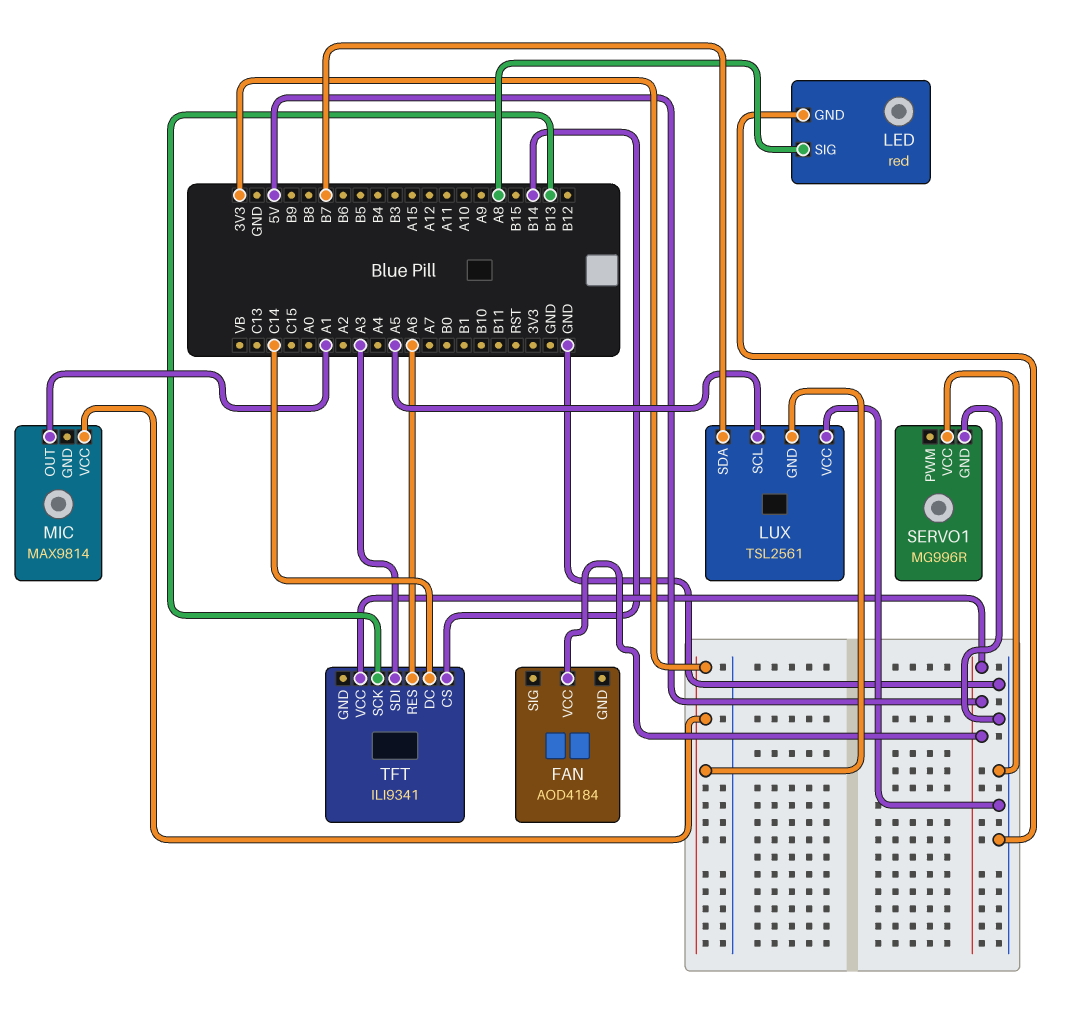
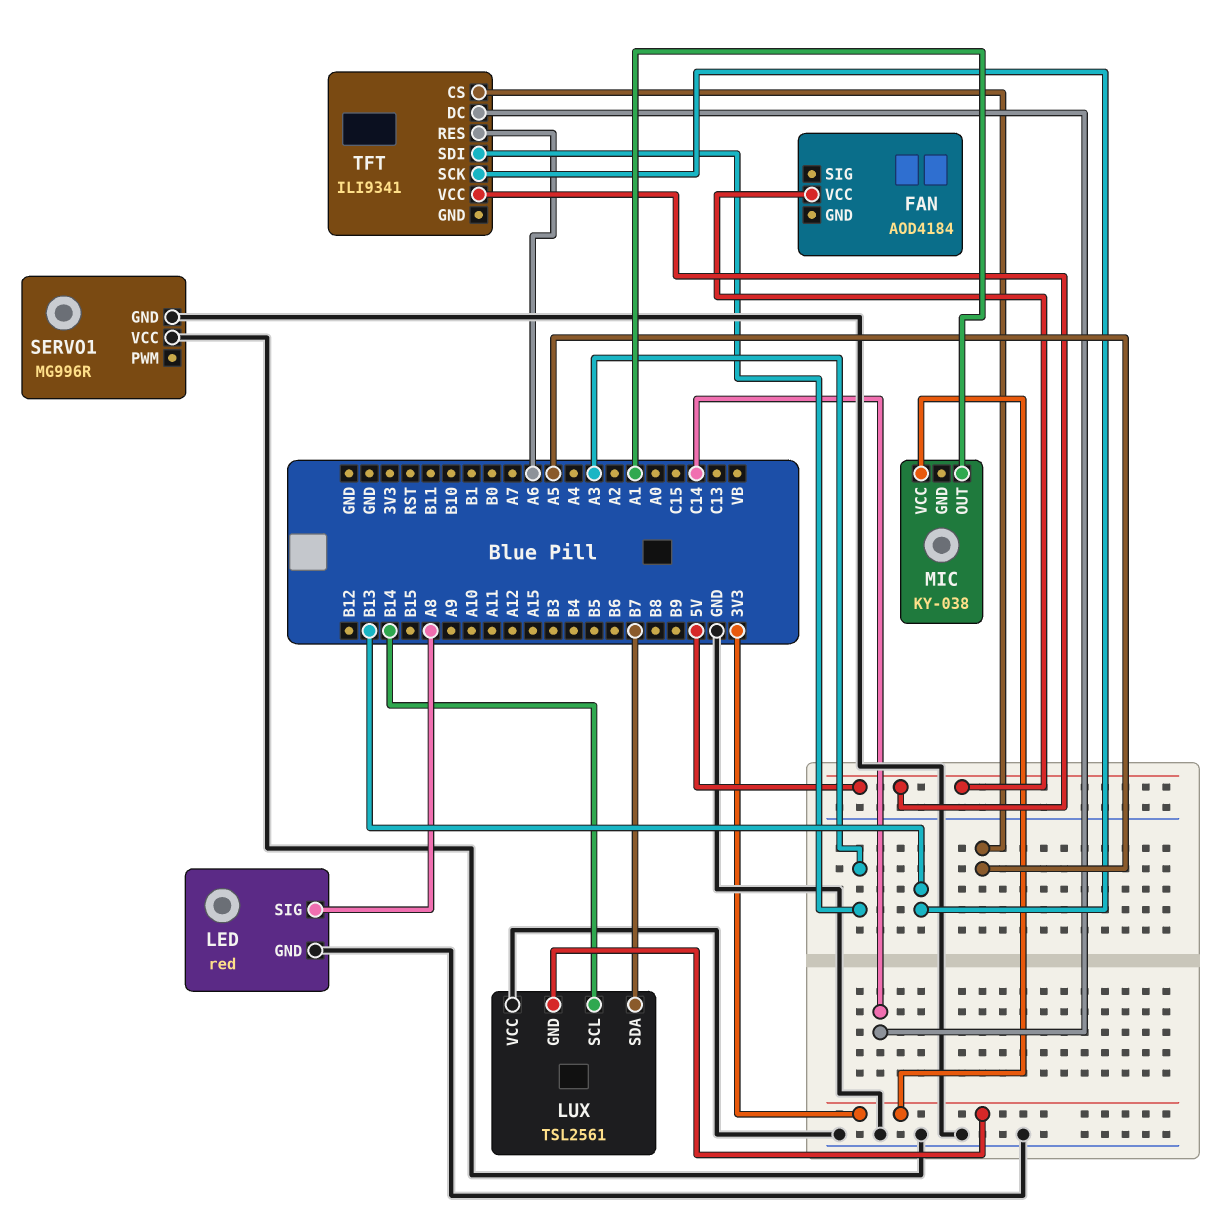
LUX pin SCL: A5 -> B14
MIC: MAX9814 -> KY-038
TFT pin CS: B14 -> A5

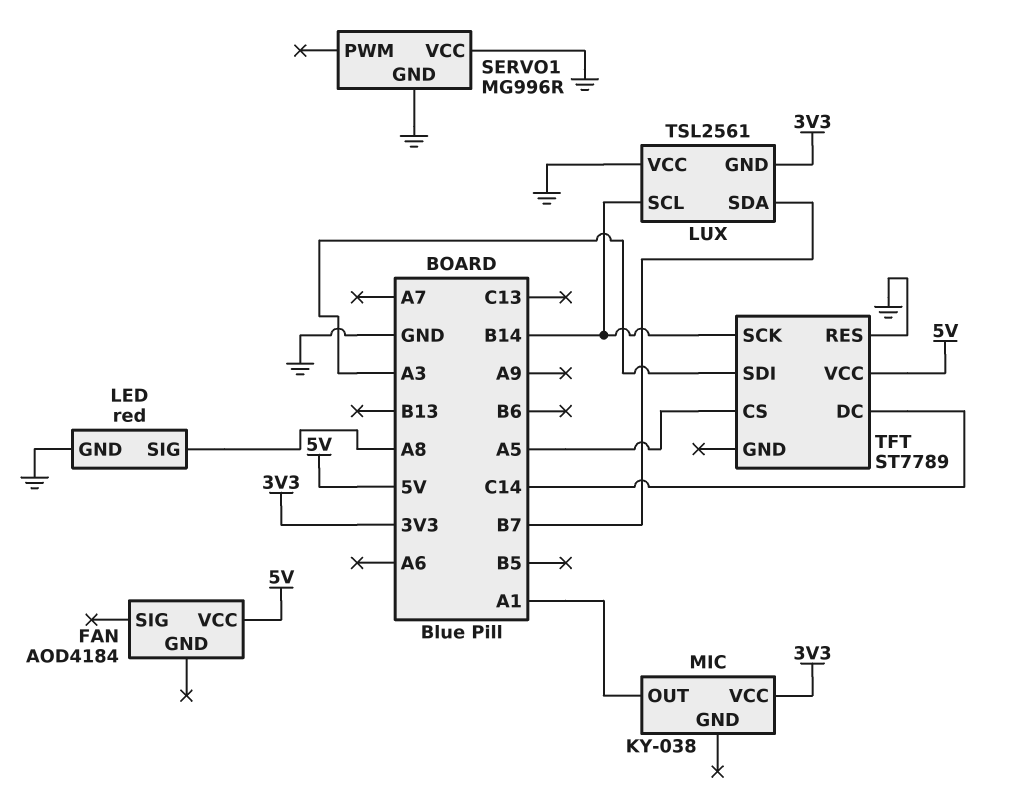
TFT: ILI9341 -> ST7789
TFT pin RES: A6 -> GND
TFT pin SCK: B13 -> B14

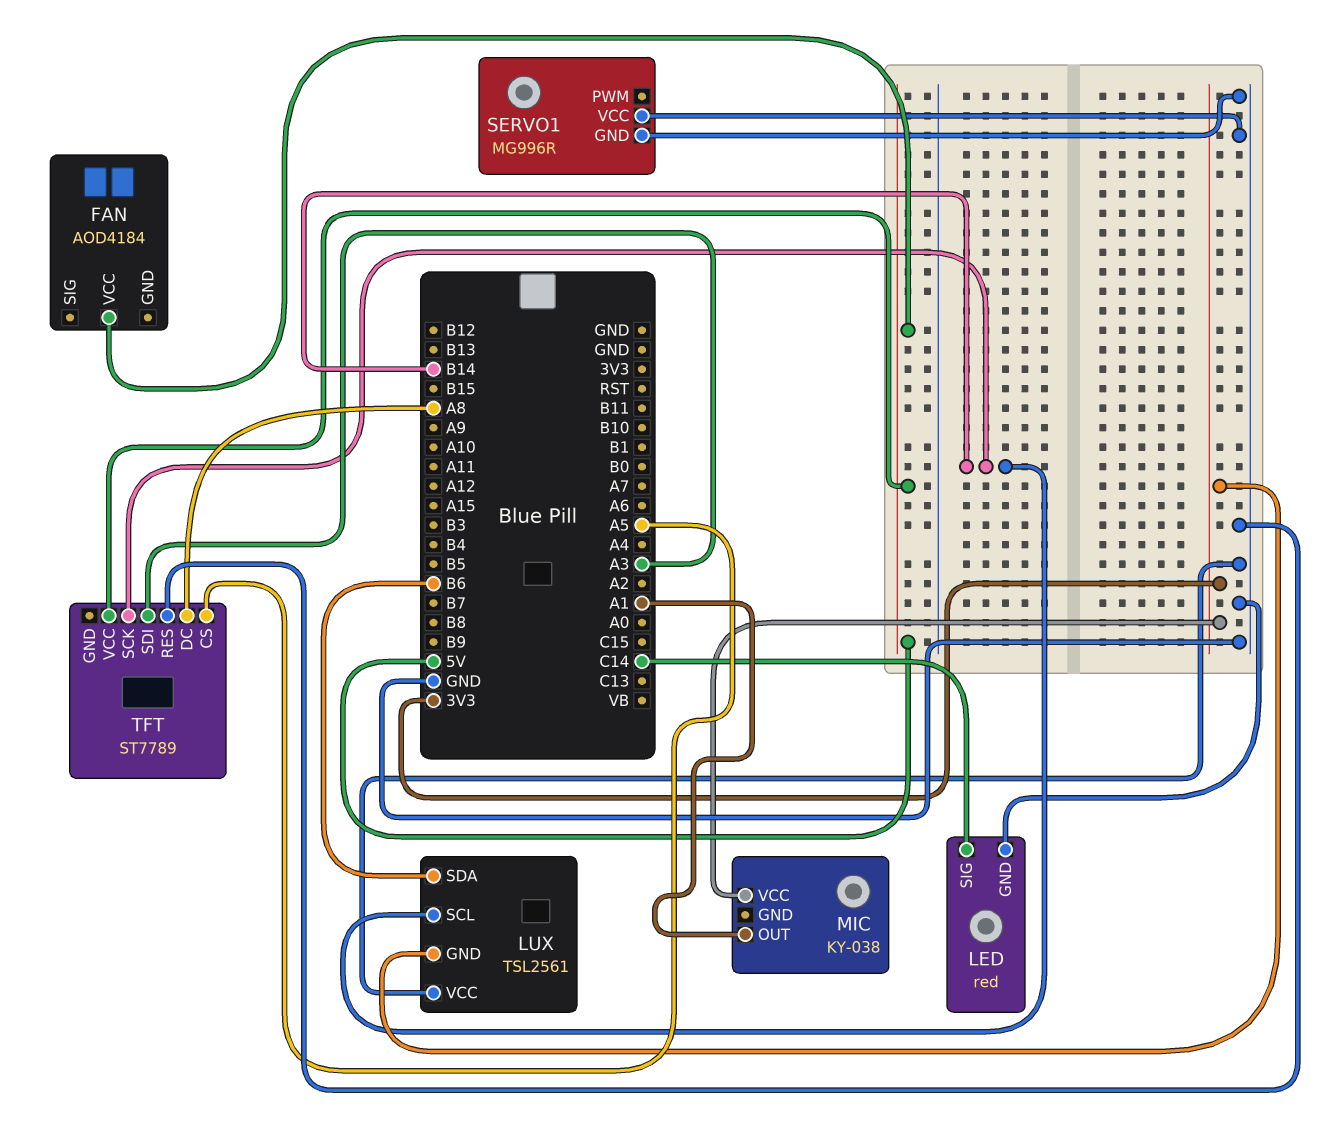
LED pin SIG: A8 -> C14
LUX pin SDA: B7 -> B6
TFT pin DC: C14 -> A8

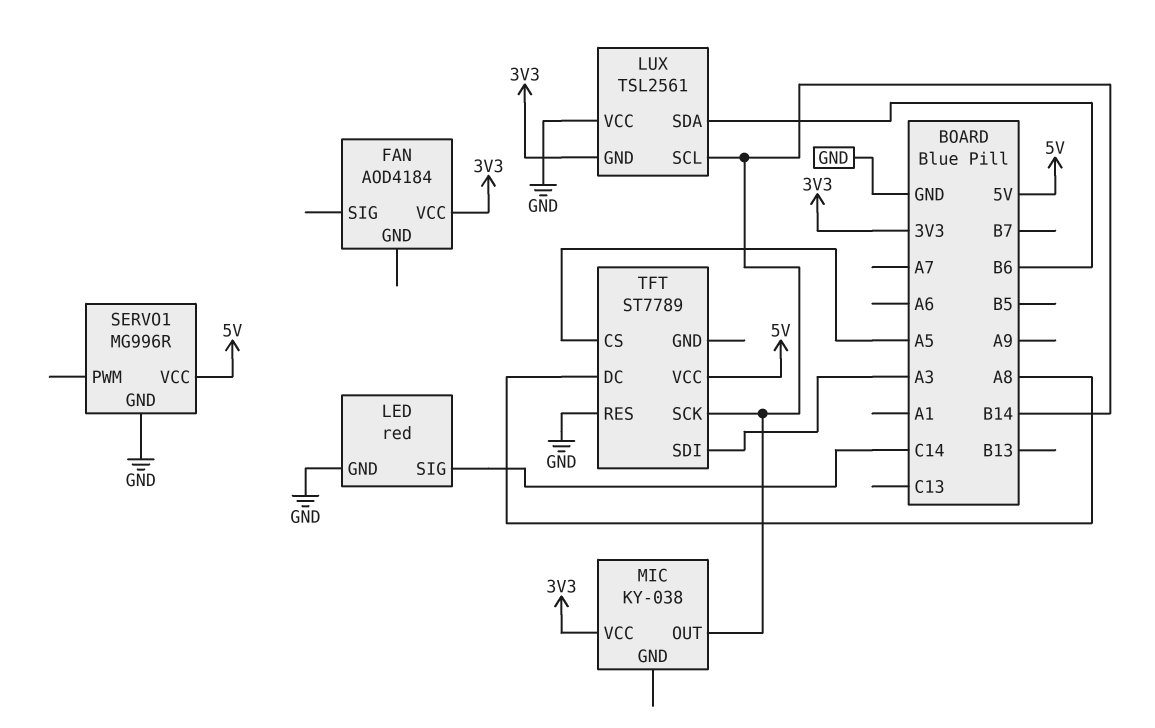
FAN pin VCC: 5V -> 3V3
MIC pin OUT: A1 -> B14
SERVO1 pin VCC: GND -> 5V

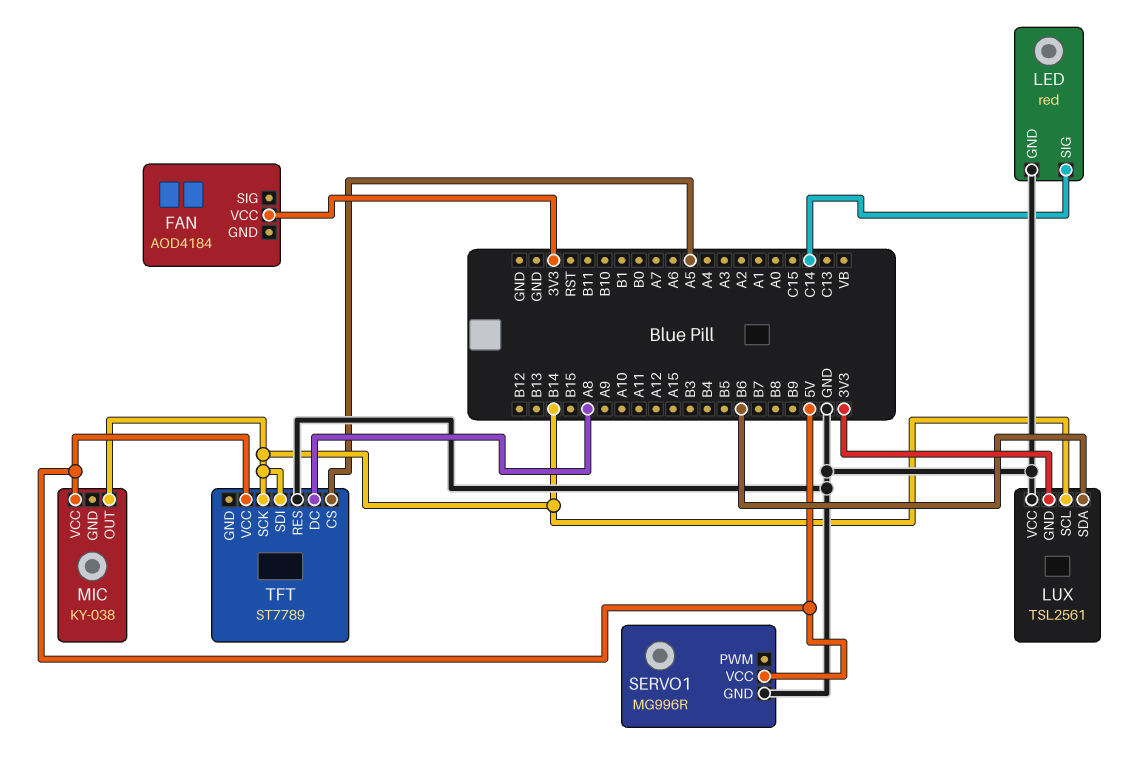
MIC pin VCC: 3V3 -> 5V
TFT pin SDI: A3 -> B14

